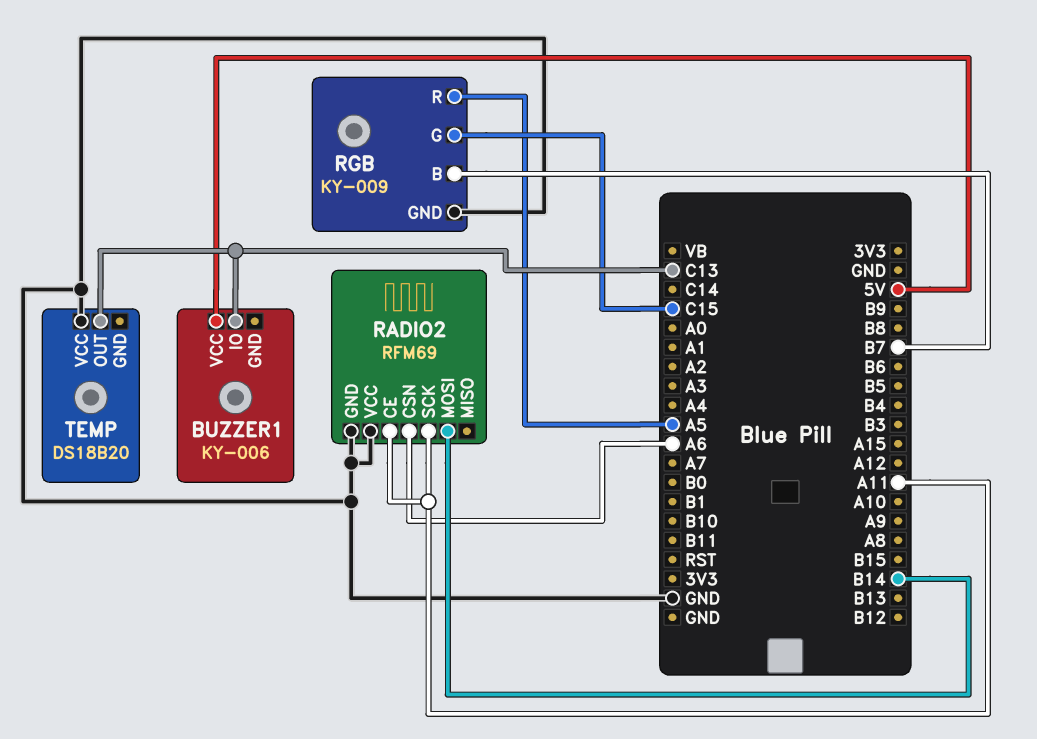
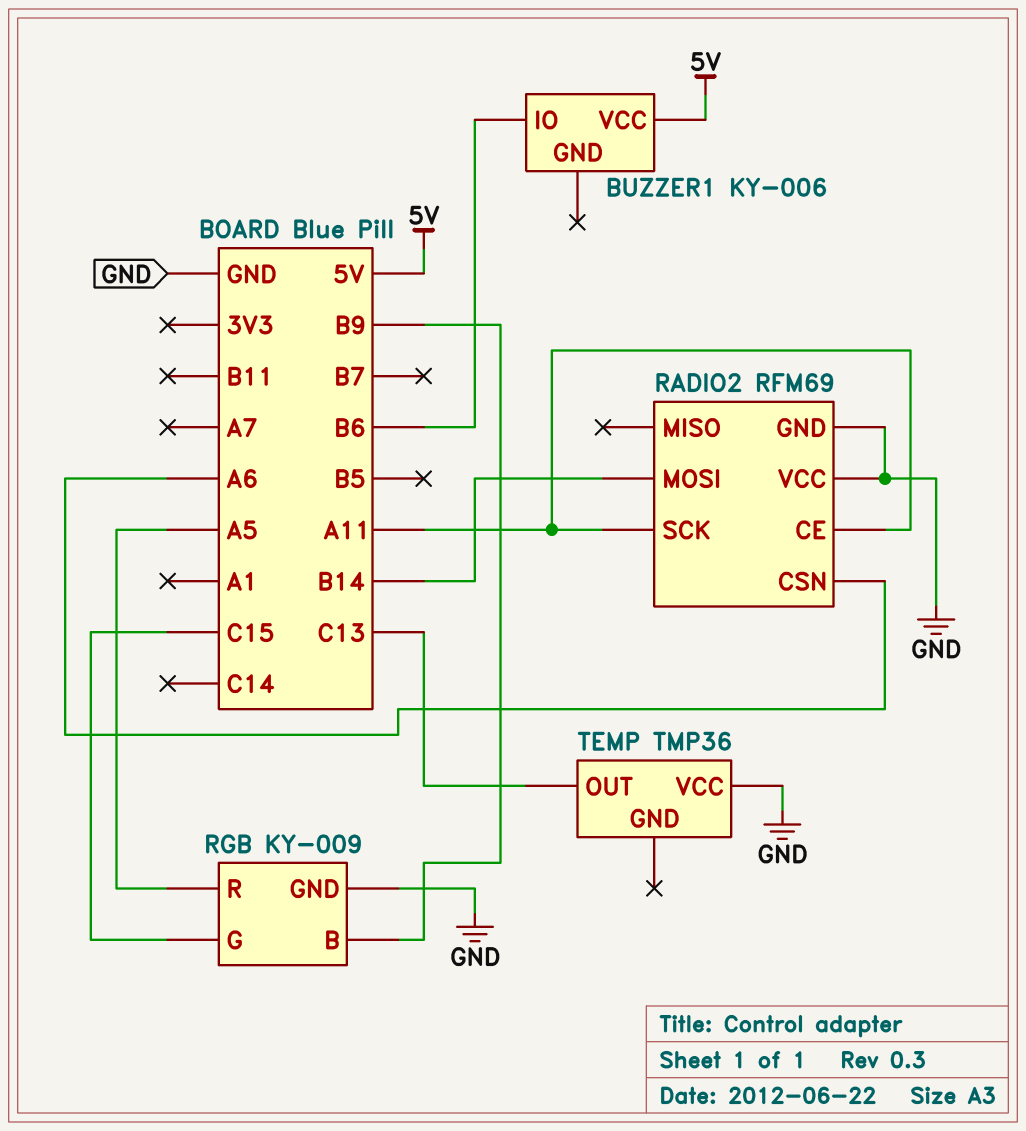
BUZZER1 pin IO: C13 -> B6
RGB pin B: B7 -> B9
TEMP: DS18B20 -> TMP36

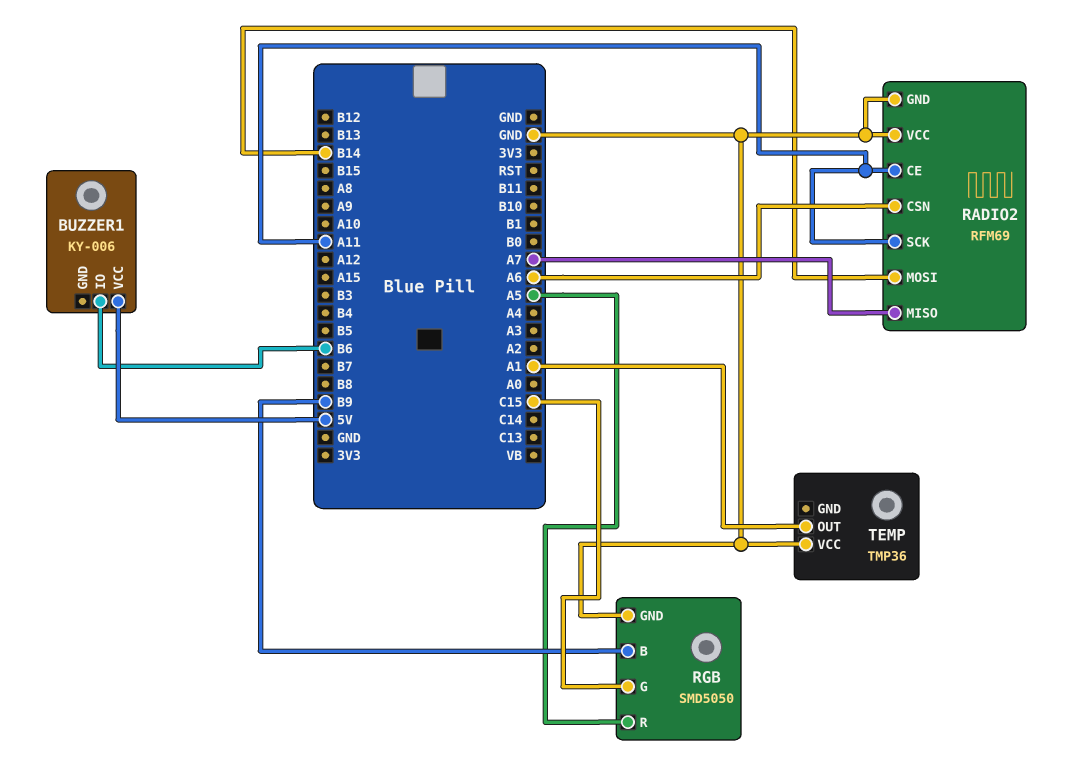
RADIO2 pin MISO: none -> A7
RGB: KY-009 -> SMD5050
TEMP pin OUT: C13 -> A1

